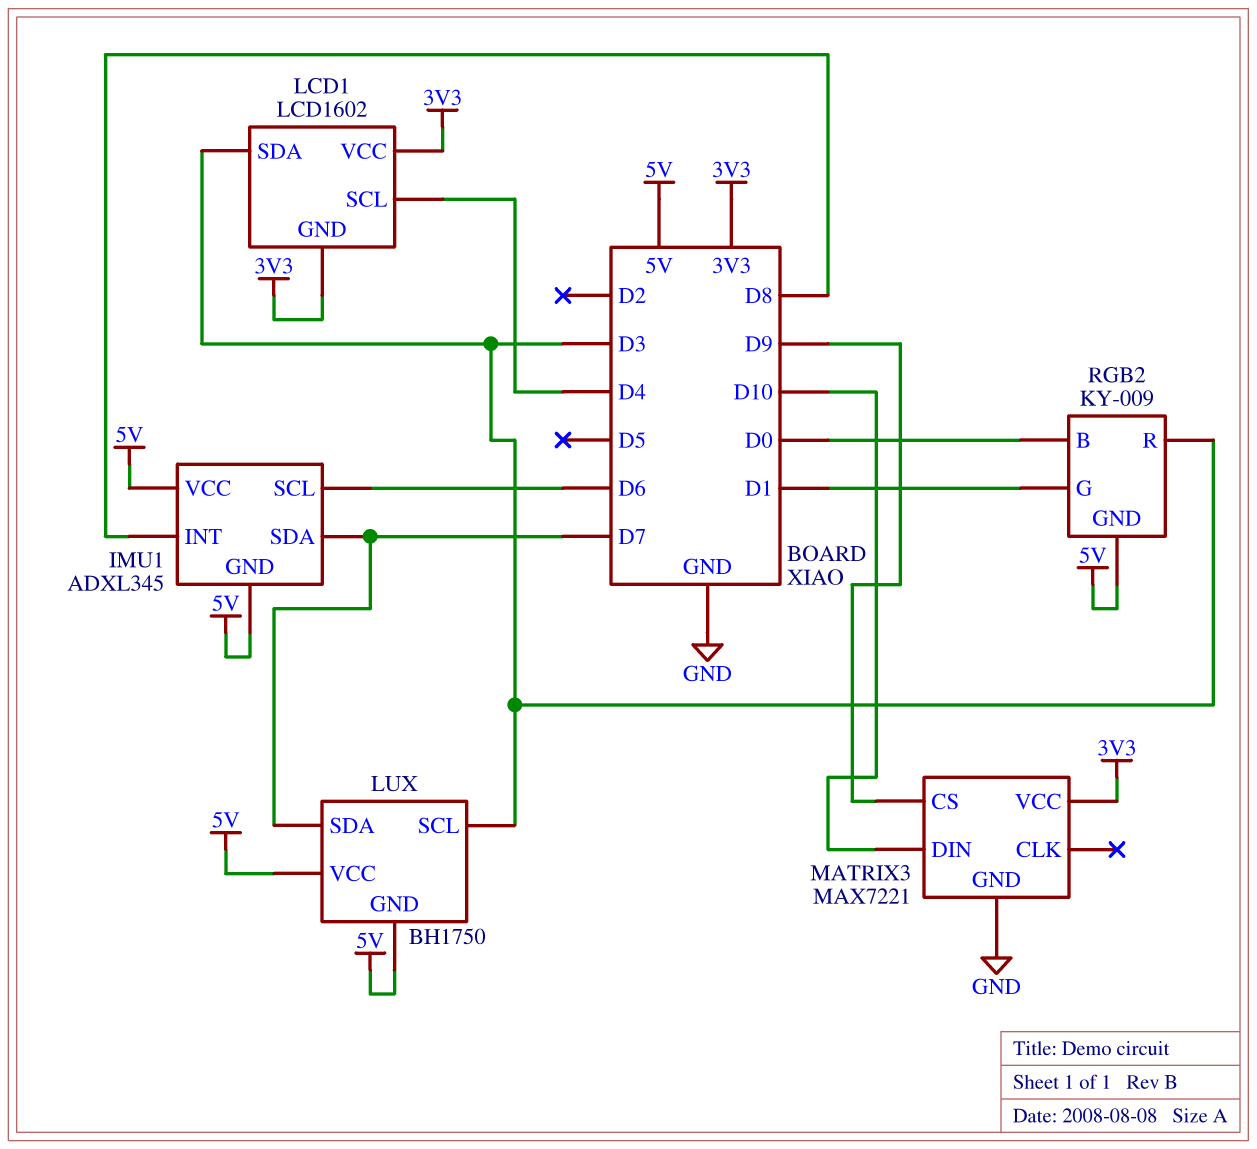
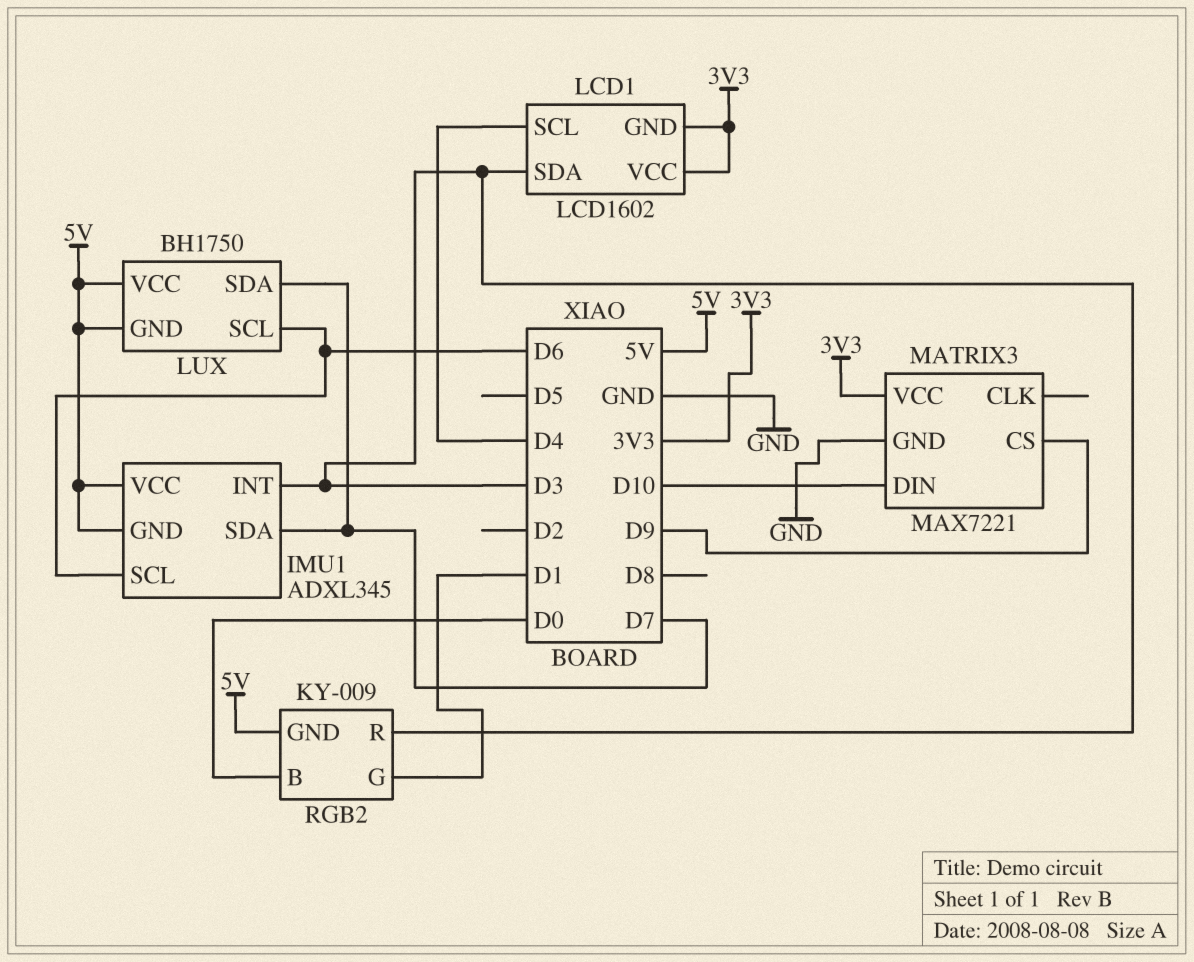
IMU1 pin INT: D8 -> D3
LUX pin SCL: D3 -> D6

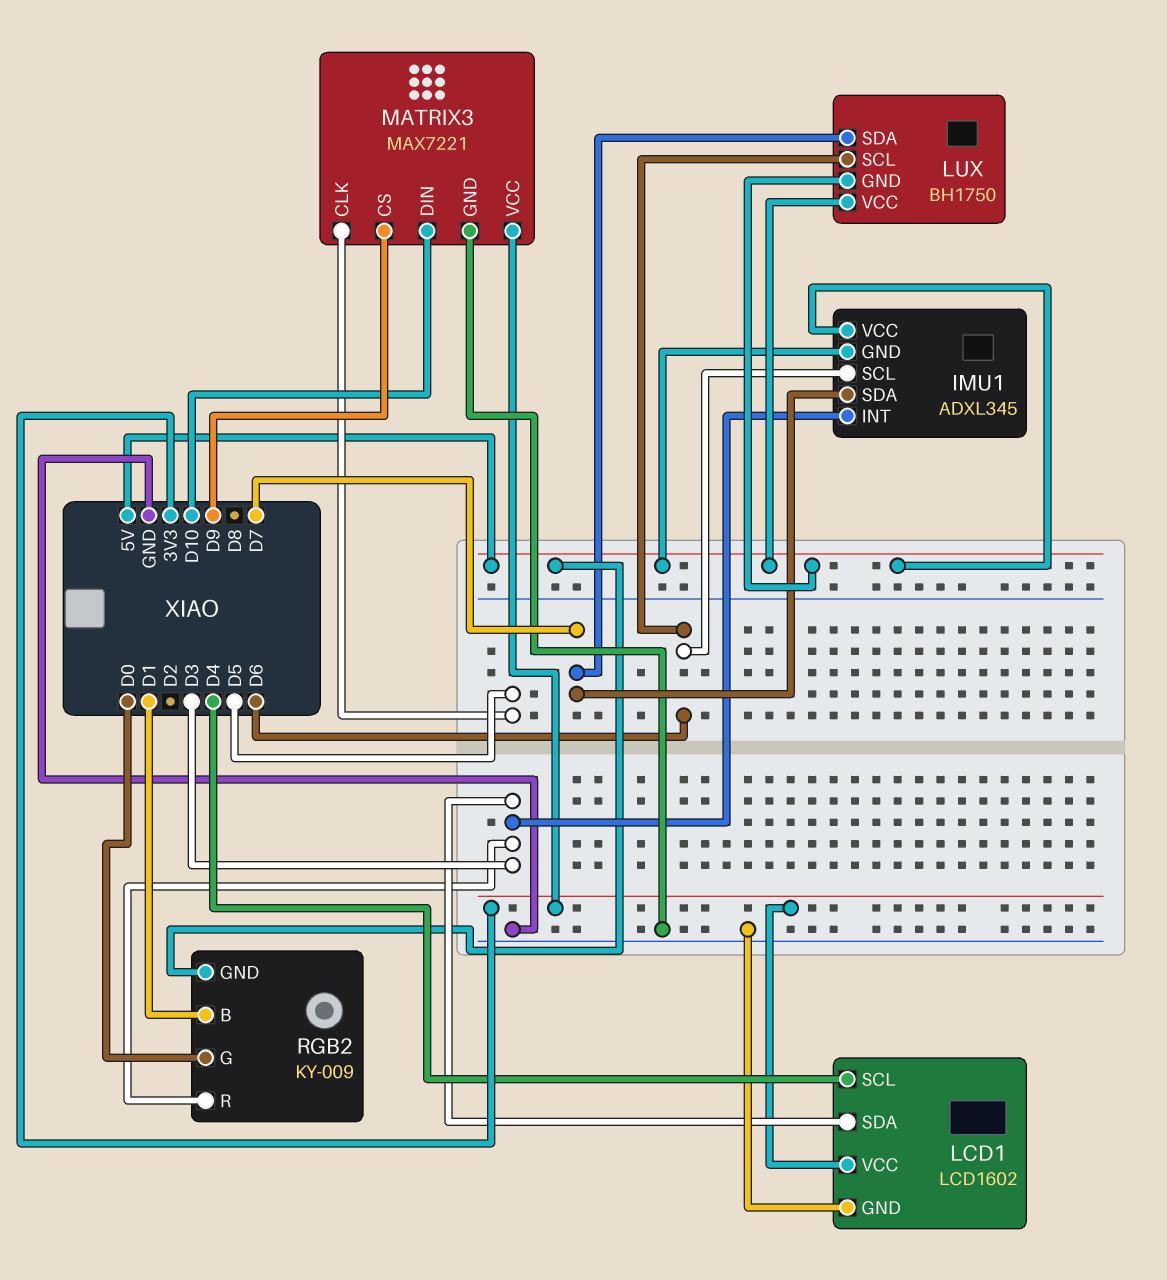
LCD1 pin GND: 3V3 -> GND
MATRIX3 pin CLK: none -> D5
RGB2 pin B: D0 -> D1
RGB2 pin G: D1 -> D0

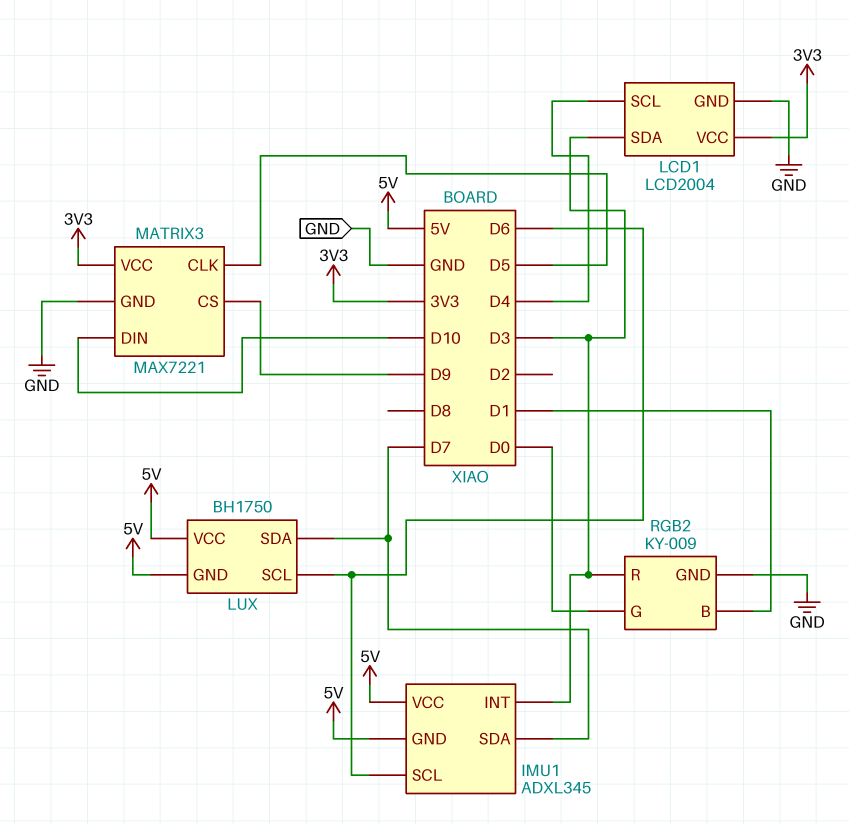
LCD1: LCD1602 -> LCD2004
RGB2 pin GND: 5V -> GND

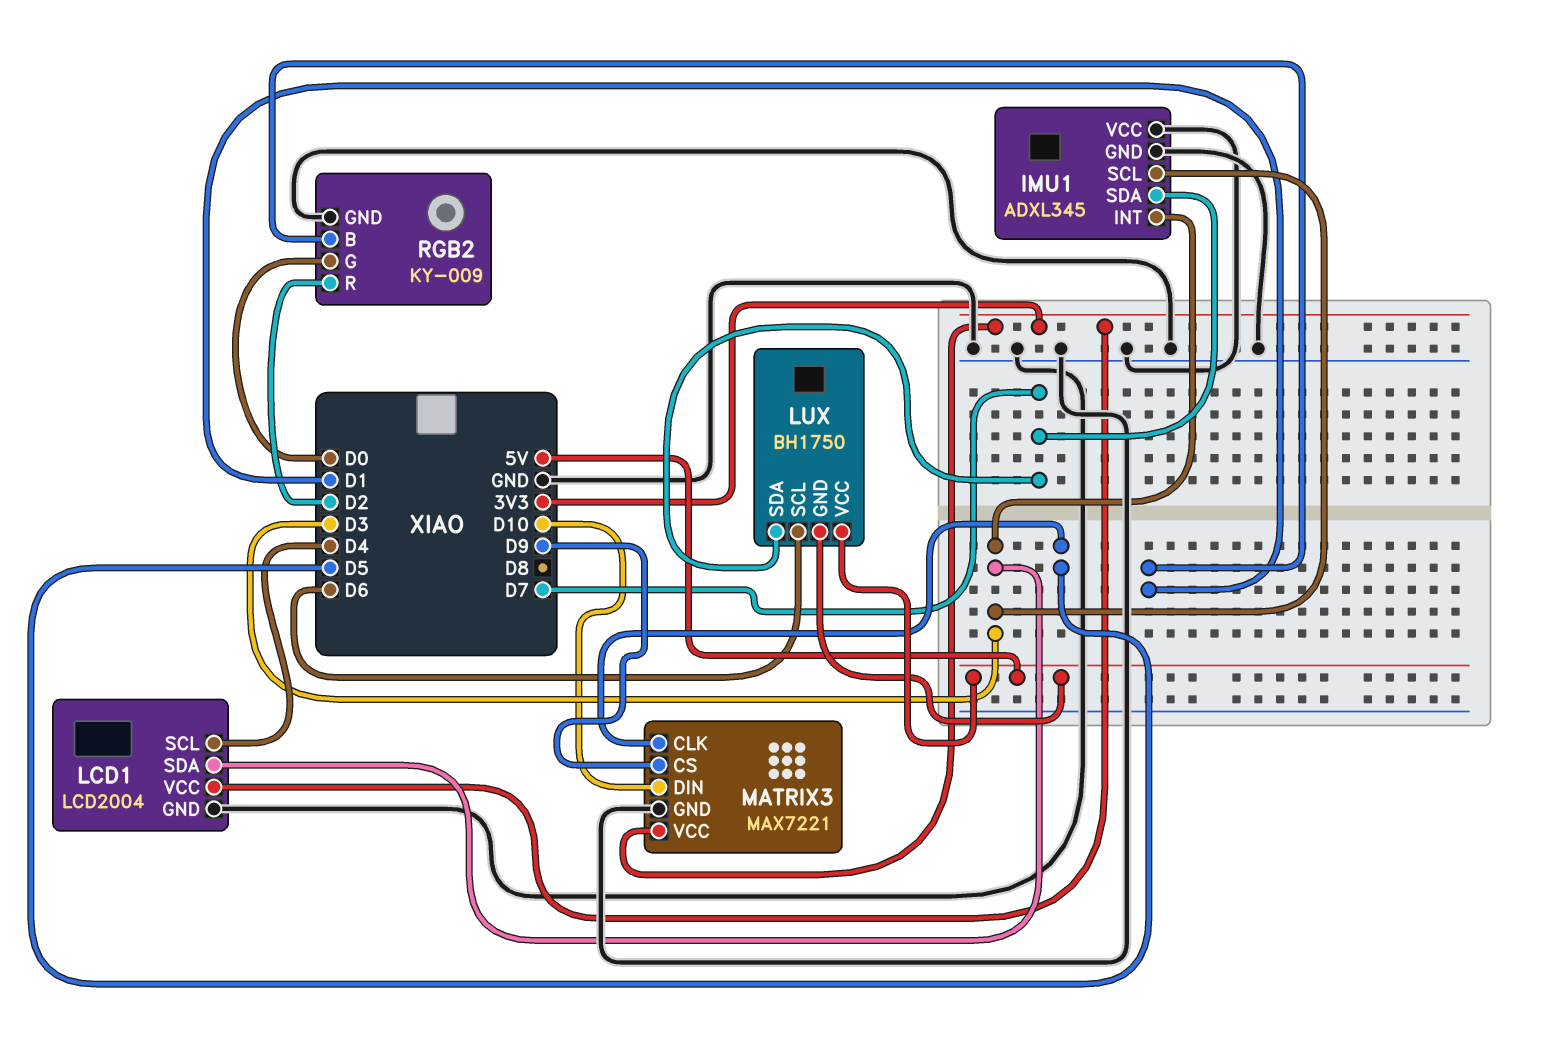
IMU1 pin GND: 5V -> GND
IMU1 pin SCL: D6 -> D3
IMU1 pin VCC: 5V -> GND
RGB2 pin R: D3 -> D2

